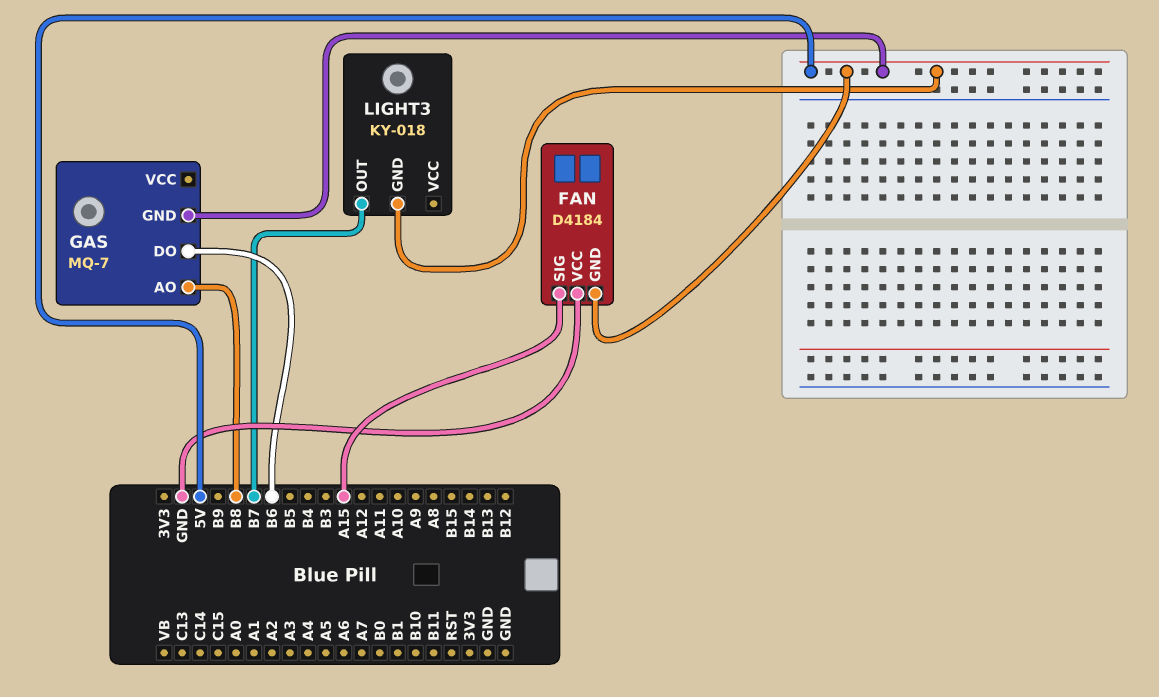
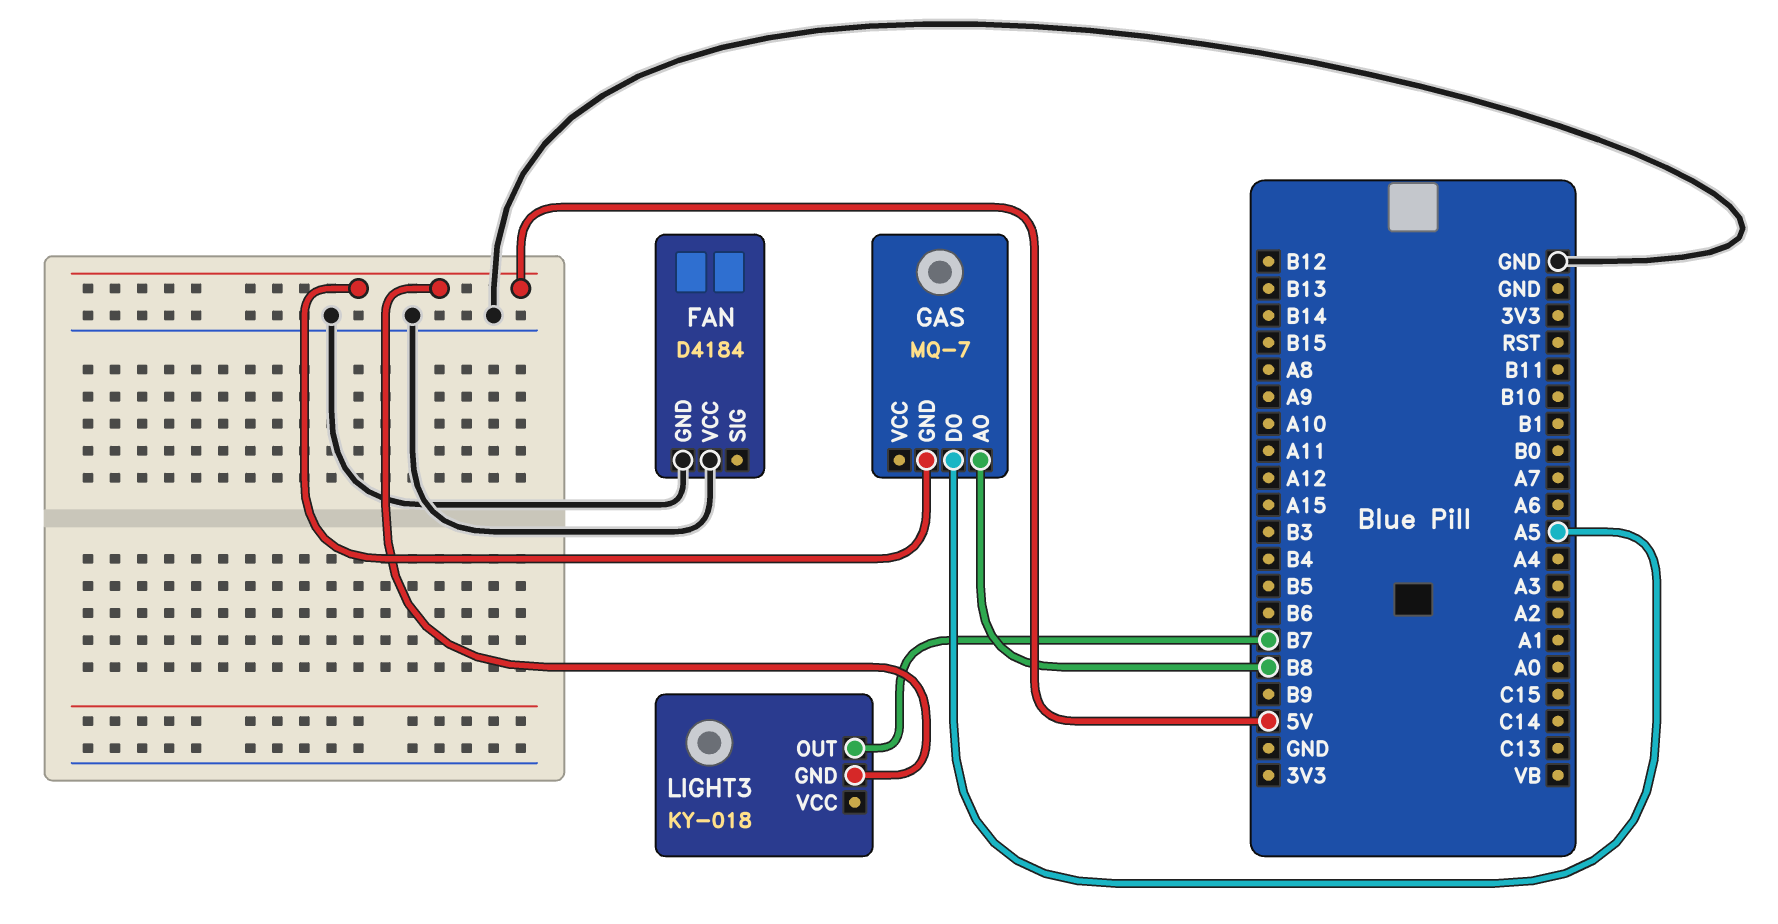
FAN pin GND: 5V -> GND
FAN pin SIG: A15 -> none
GAS pin DO: B6 -> A5

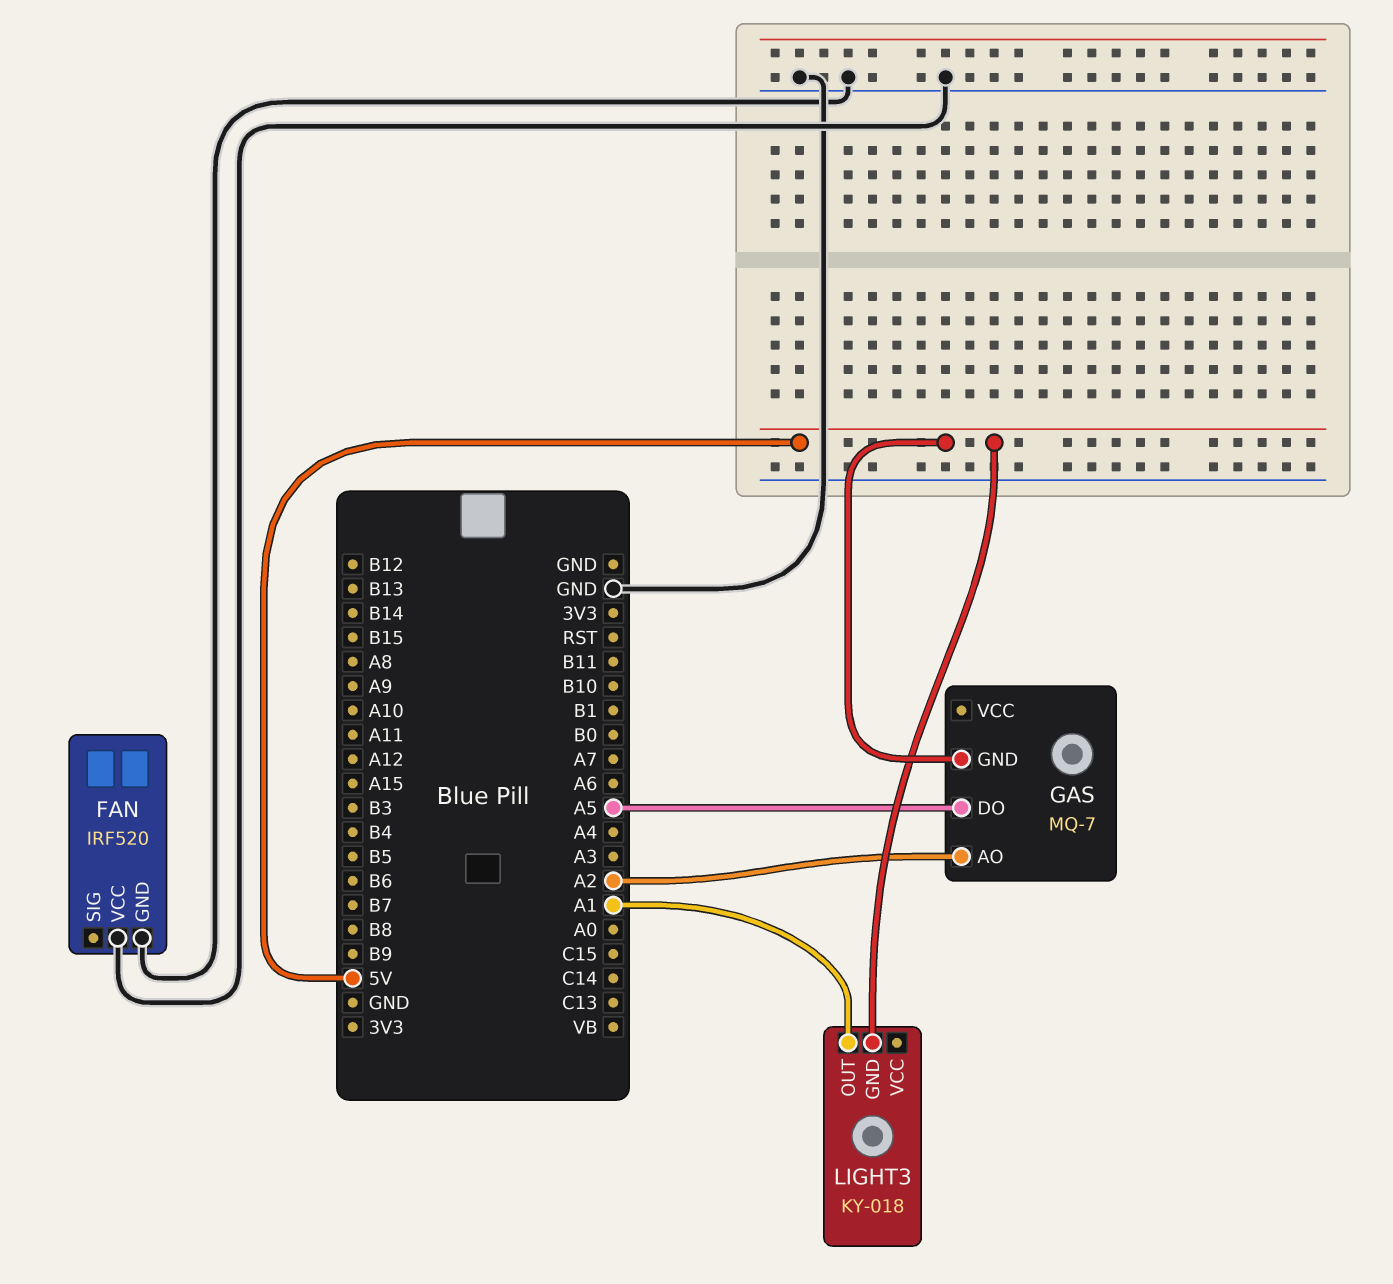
FAN: D4184 -> IRF520
GAS pin AO: B8 -> A2
LIGHT3 pin OUT: B7 -> A1

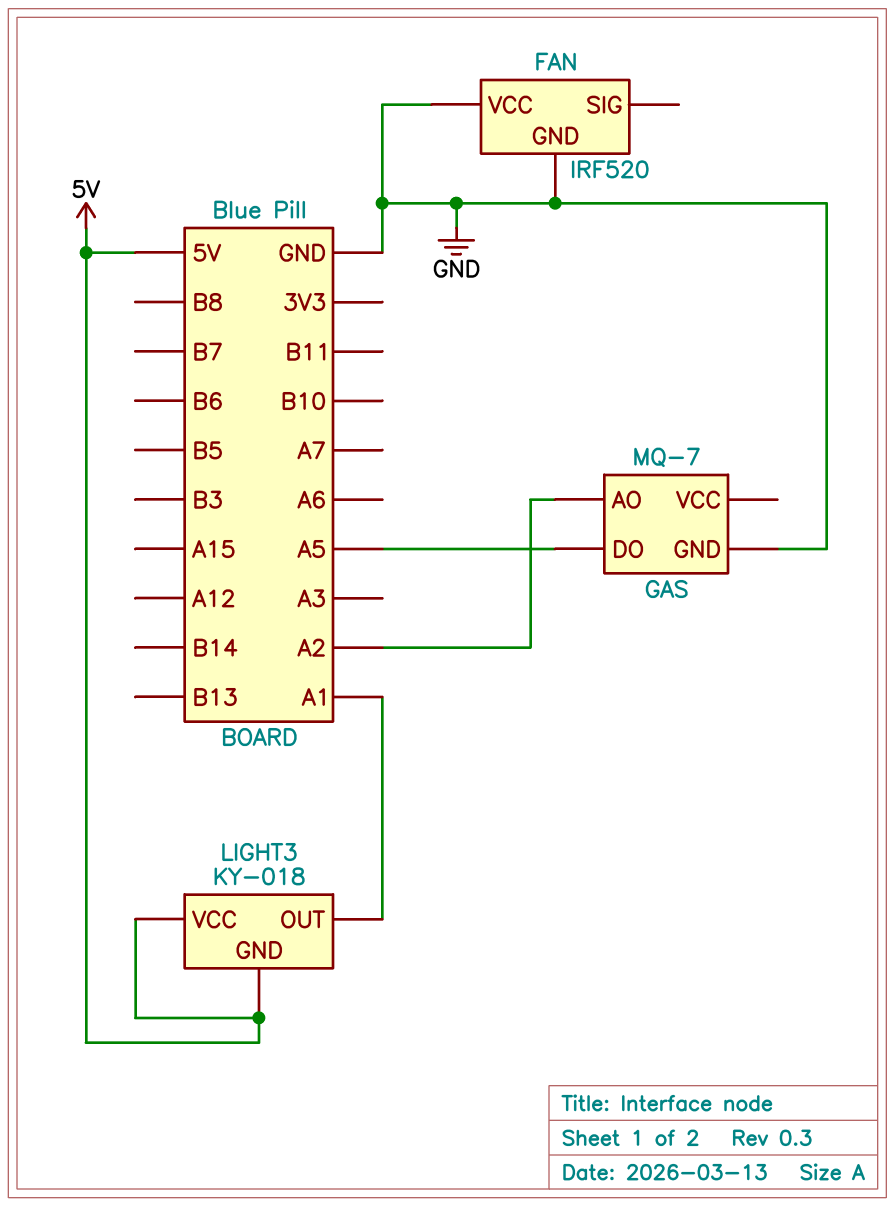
GAS pin GND: 5V -> GND
LIGHT3 pin VCC: none -> 5V

